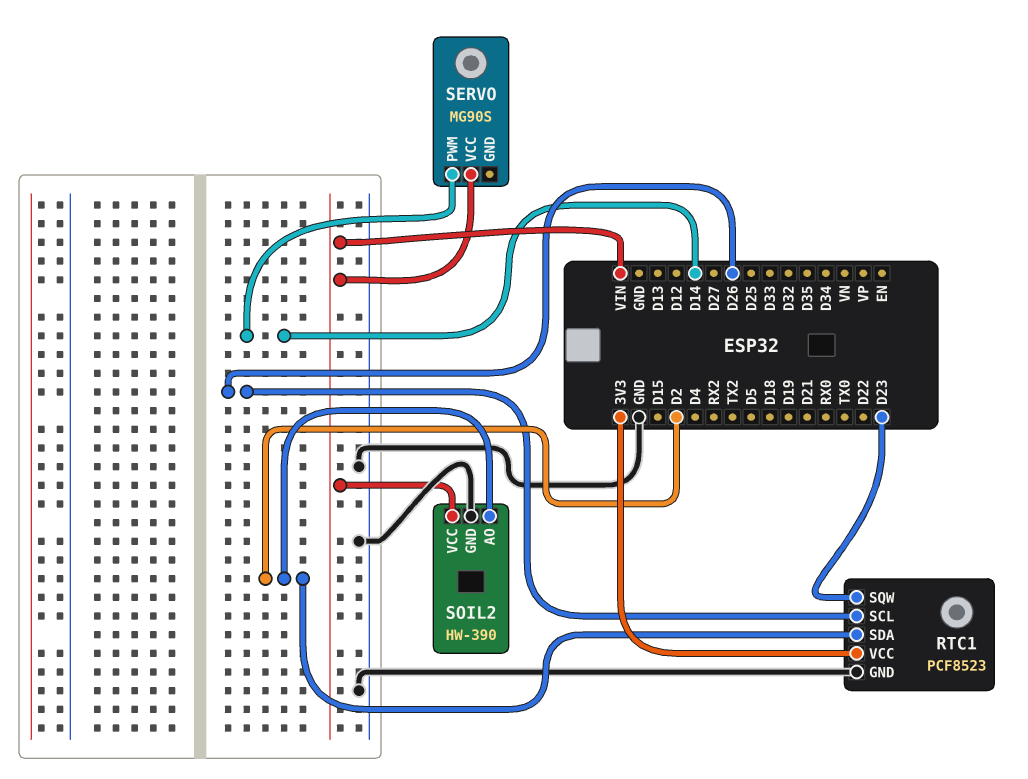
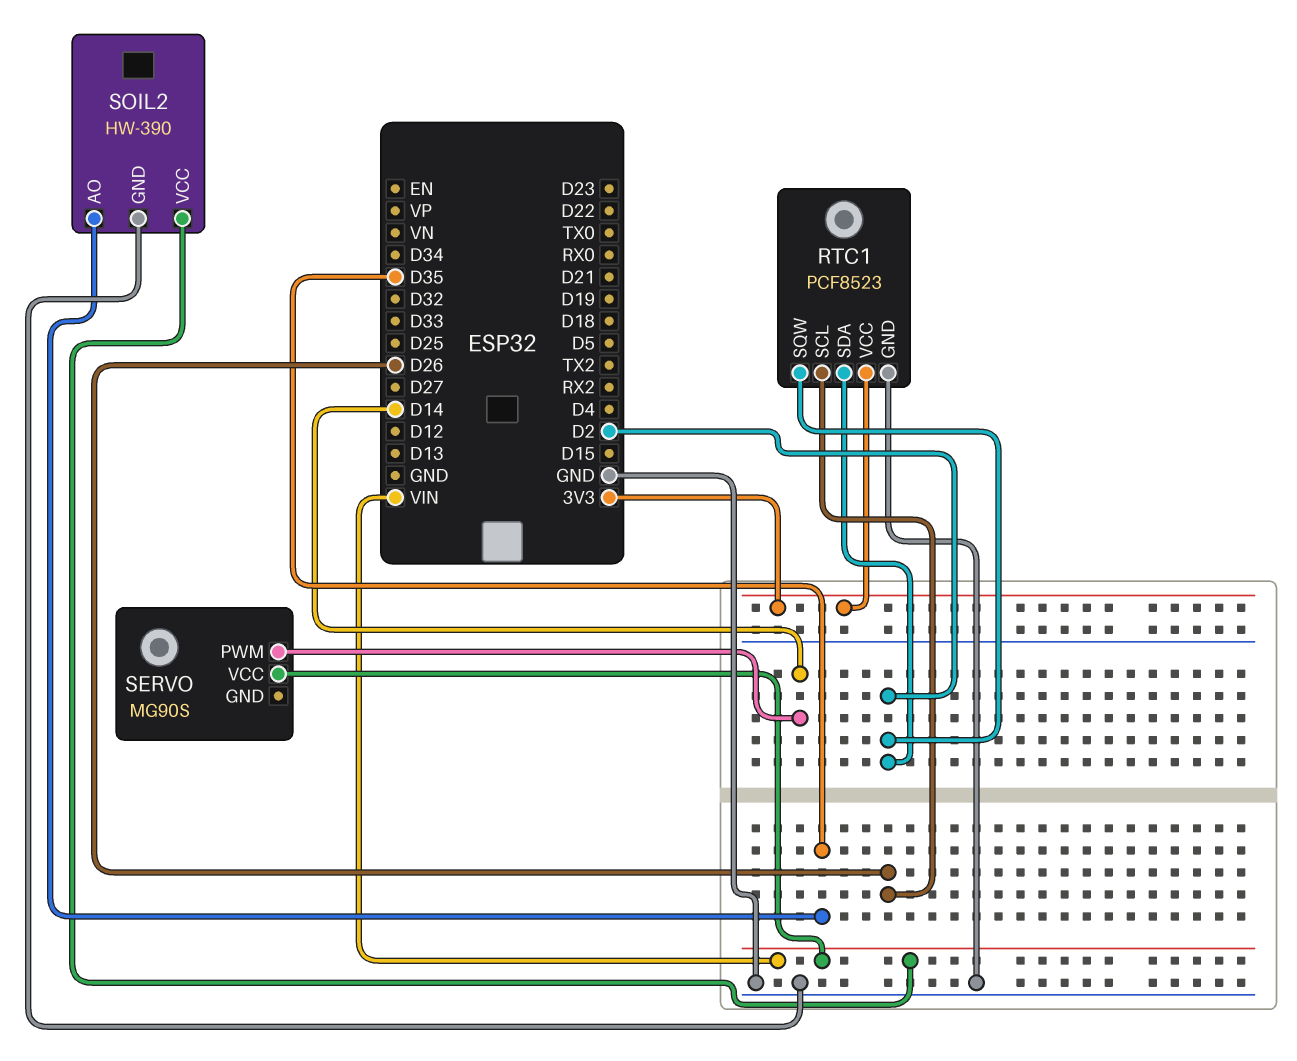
RTC1 pin SQW: D23 -> D2
SOIL2 pin AO: D2 -> D35

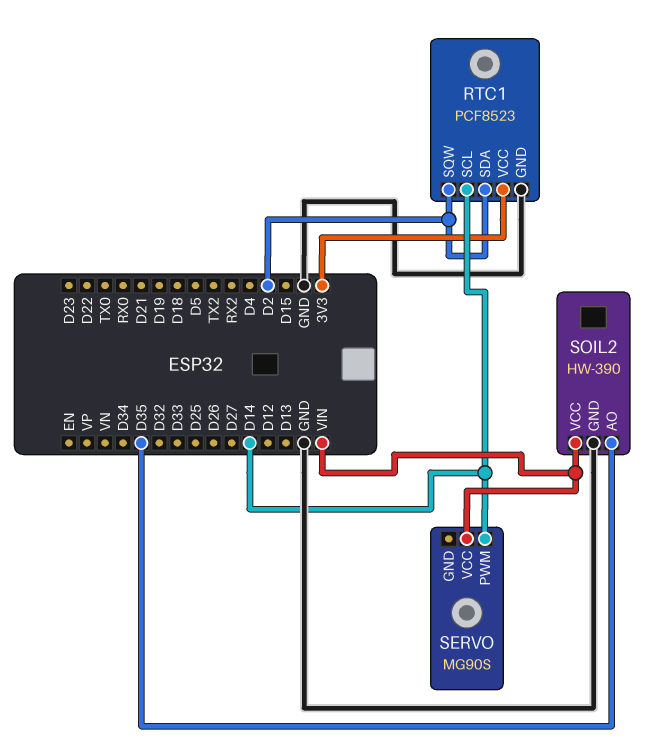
RTC1 pin SCL: D26 -> D14

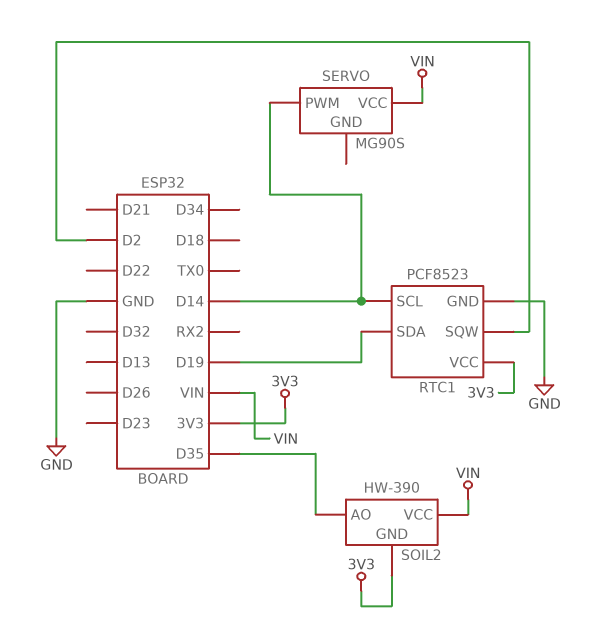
RTC1 pin SDA: D2 -> D19
SOIL2 pin GND: GND -> 3V3

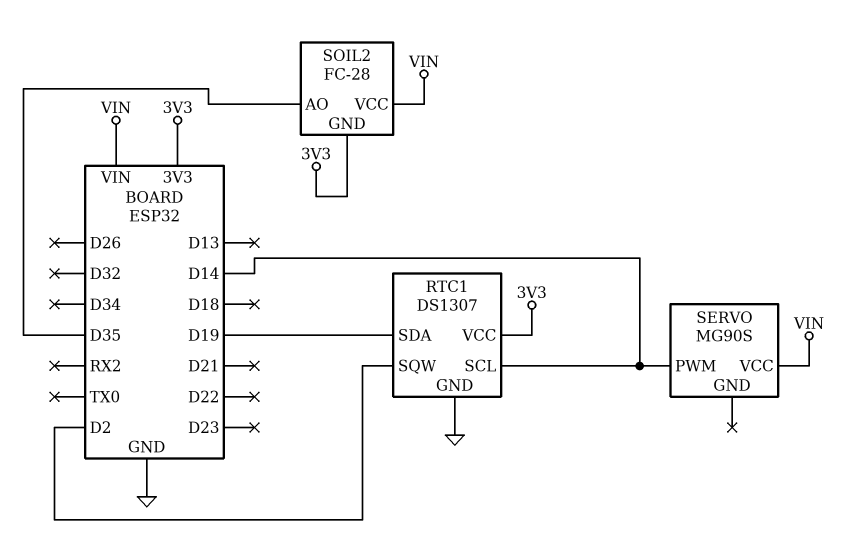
RTC1: PCF8523 -> DS1307
SOIL2: HW-390 -> FC-28

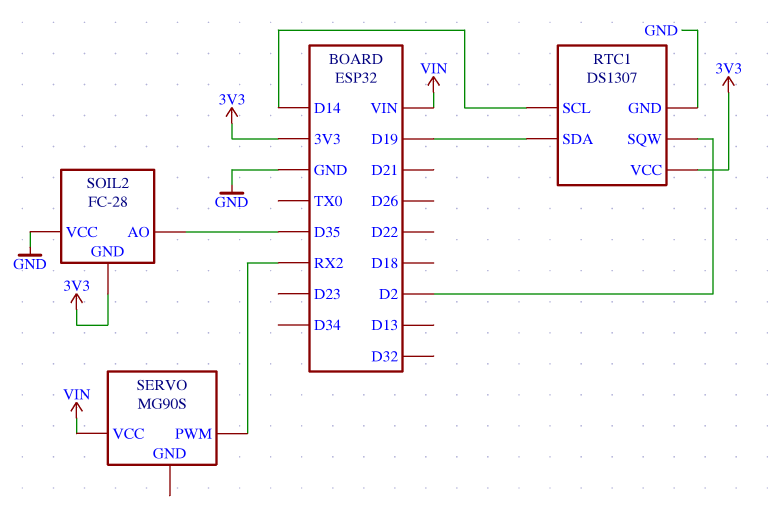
SERVO pin PWM: D14 -> RX2
SOIL2 pin VCC: VIN -> GND

